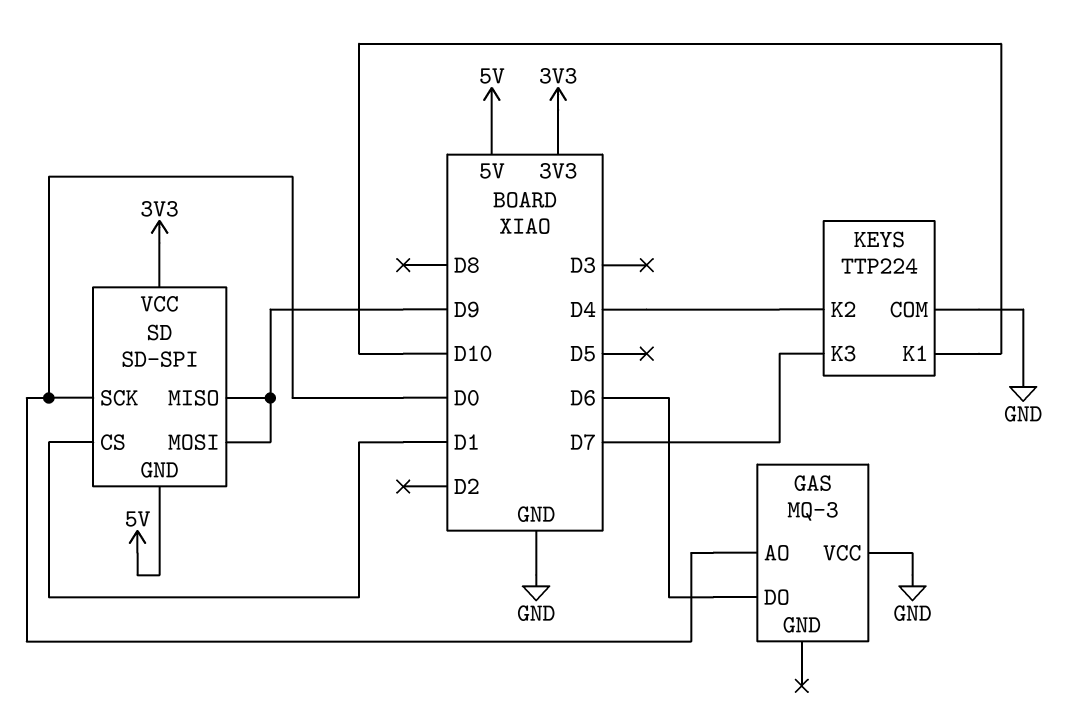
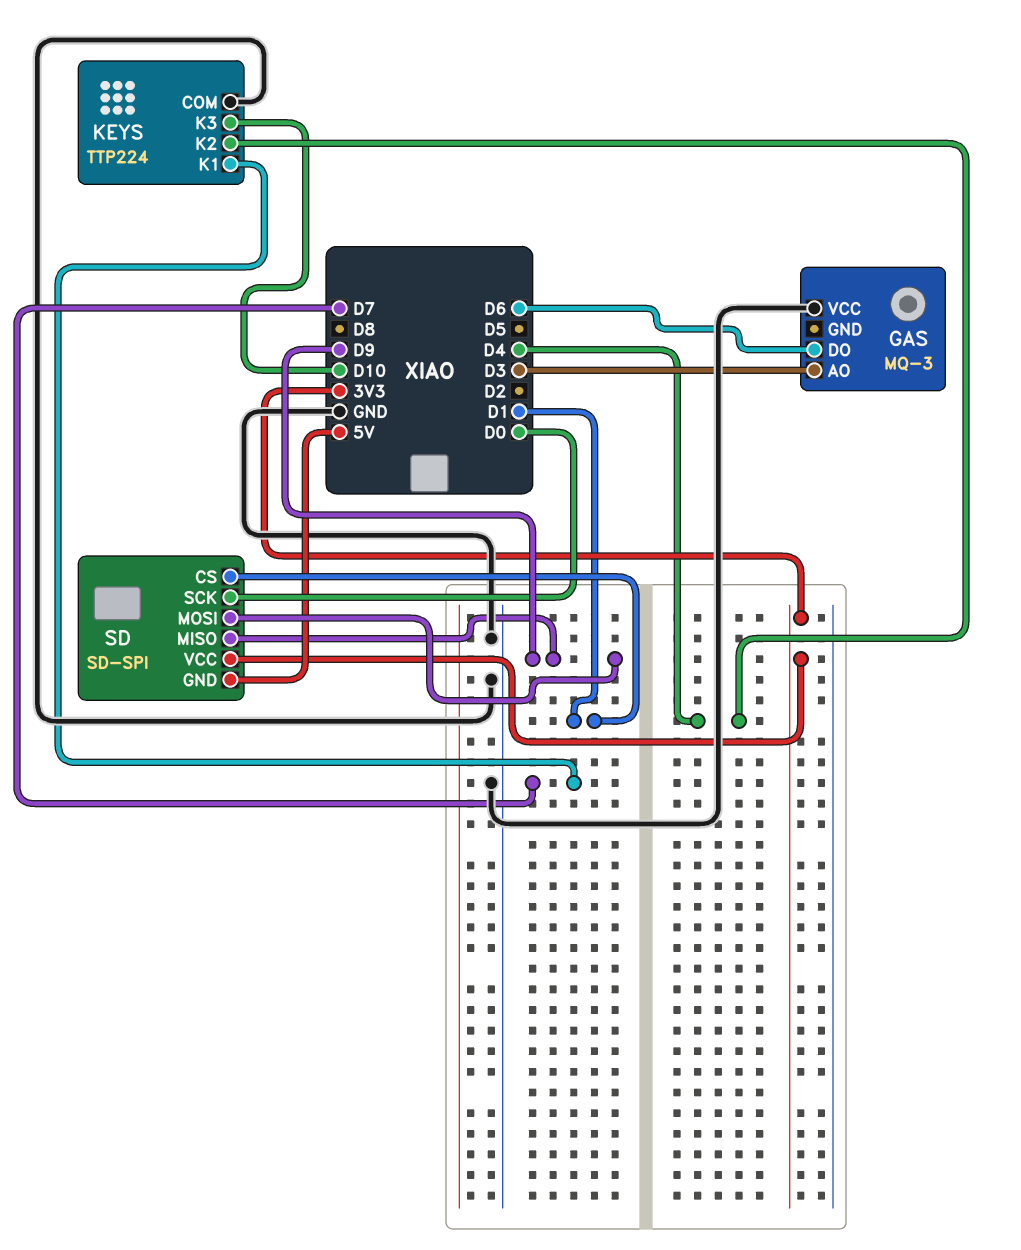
GAS pin AO: D0 -> D3
KEYS pin K1: D10 -> D7
KEYS pin K3: D7 -> D10

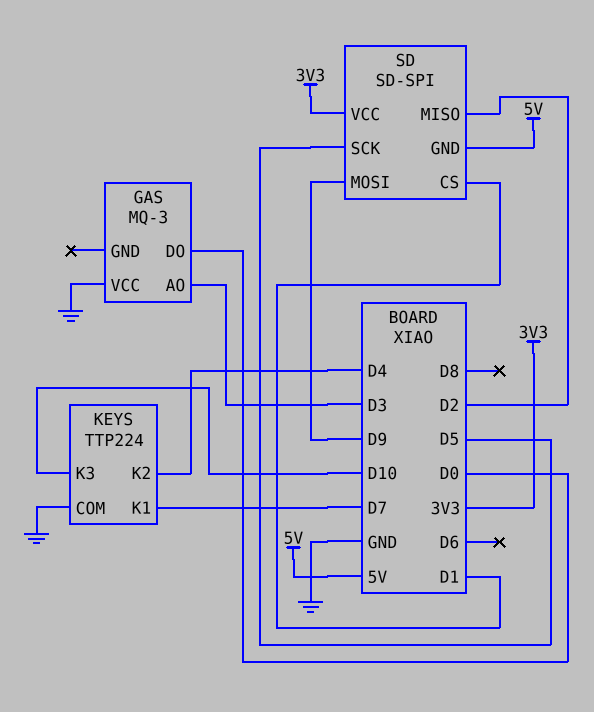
GAS pin DO: D6 -> D0
SD pin MISO: D9 -> D2
SD pin SCK: D0 -> D5

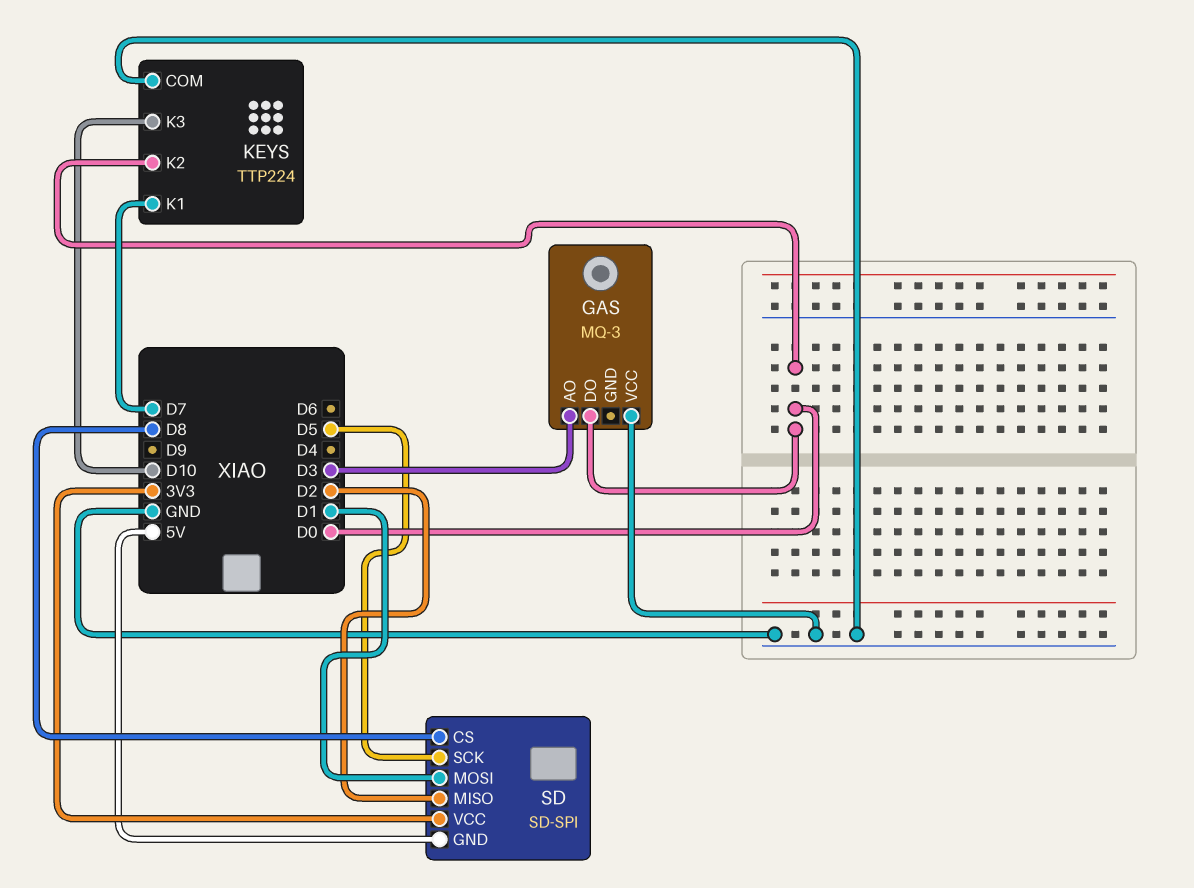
KEYS pin K2: D4 -> D0
SD pin CS: D1 -> D8
SD pin MOSI: D9 -> D1

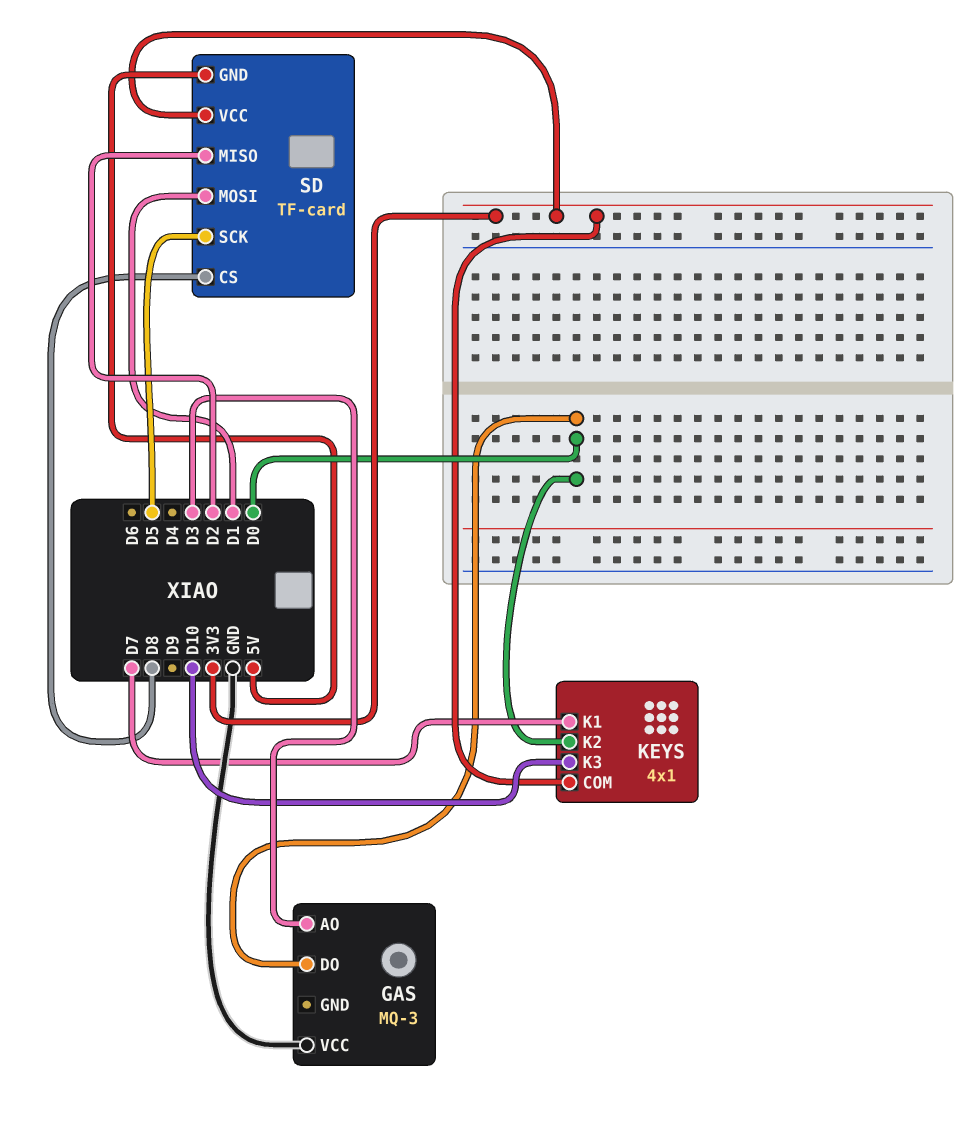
KEYS: TTP224 -> 4x1
KEYS pin COM: GND -> 3V3
SD: SD-SPI -> TF-card

